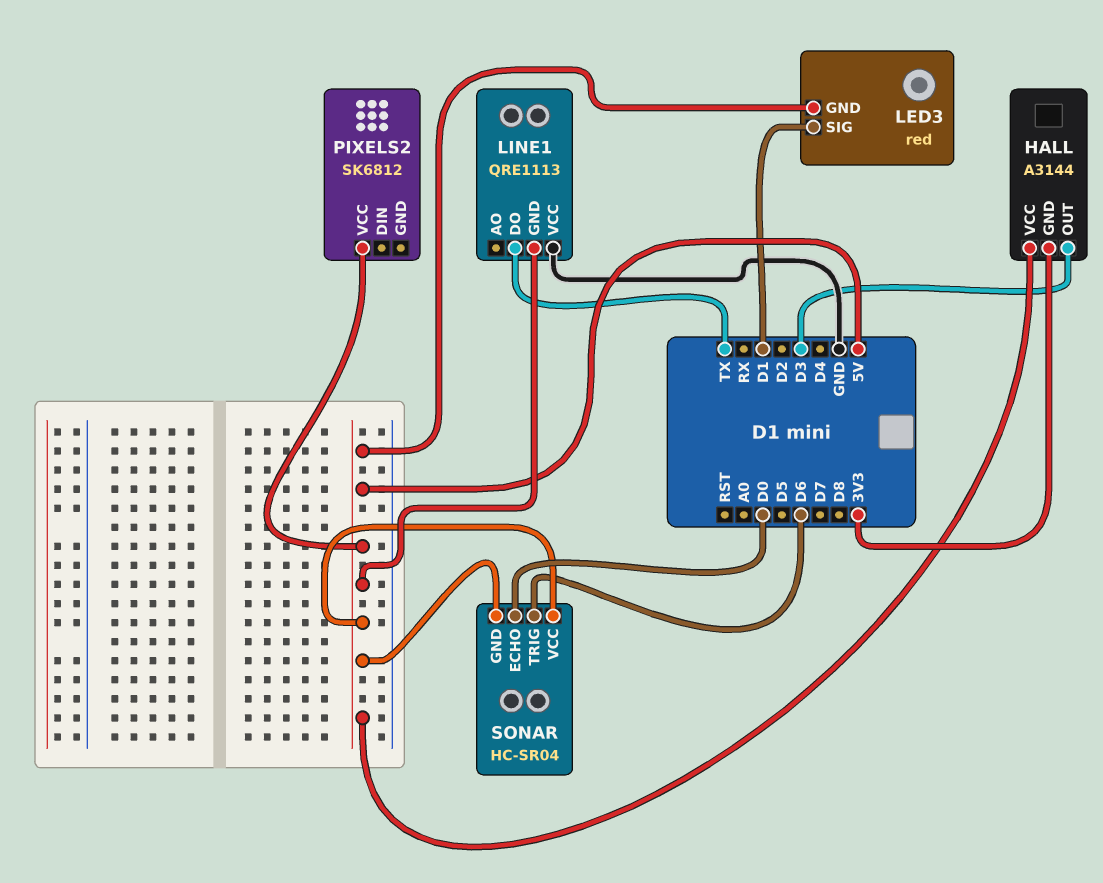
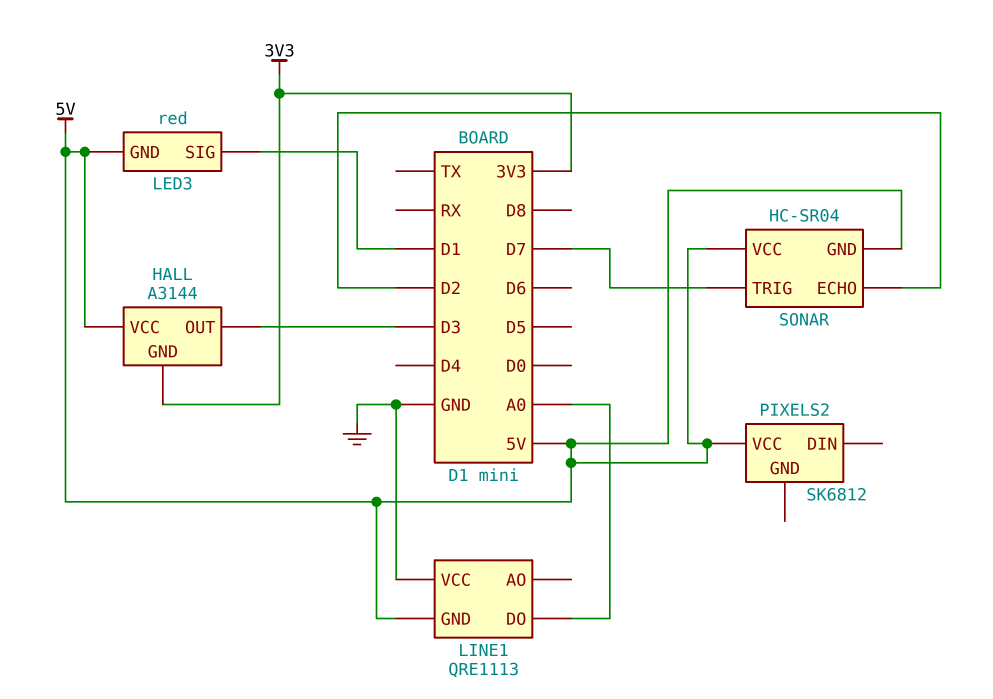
LINE1 pin DO: TX -> A0
SONAR pin ECHO: D0 -> D2
SONAR pin TRIG: D6 -> D7

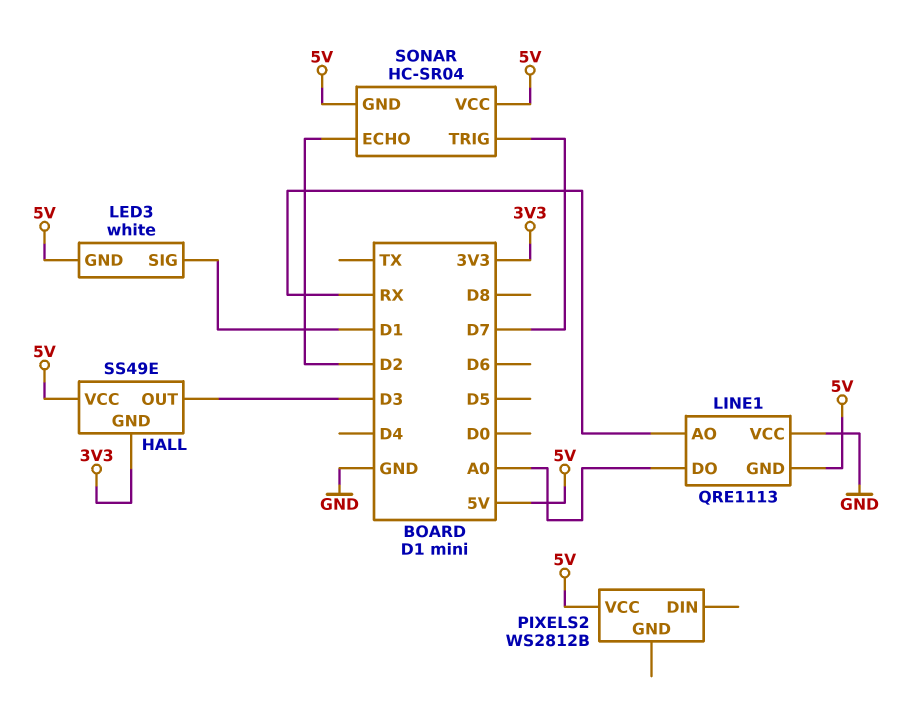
HALL: A3144 -> SS49E
LED3: red -> white
LINE1 pin AO: none -> RX
PIXELS2: SK6812 -> WS2812B

